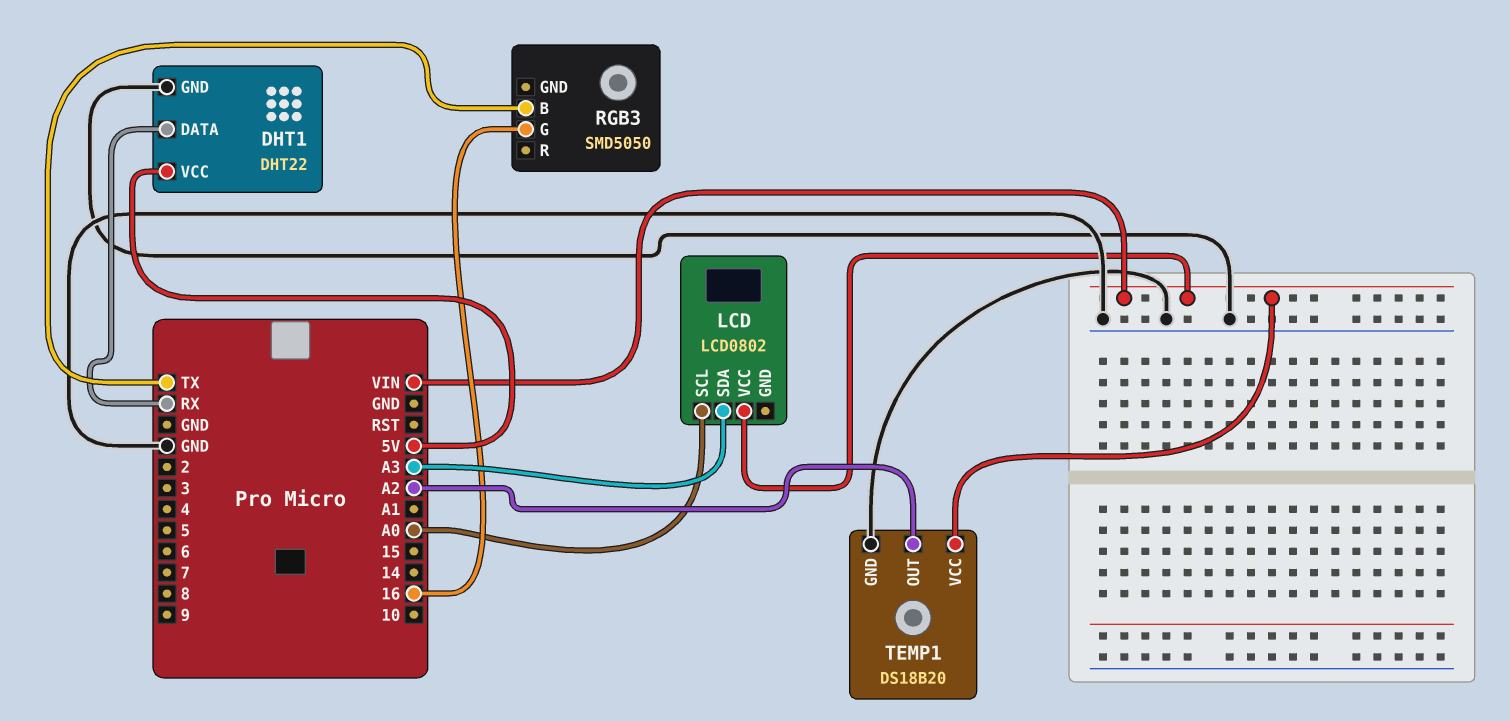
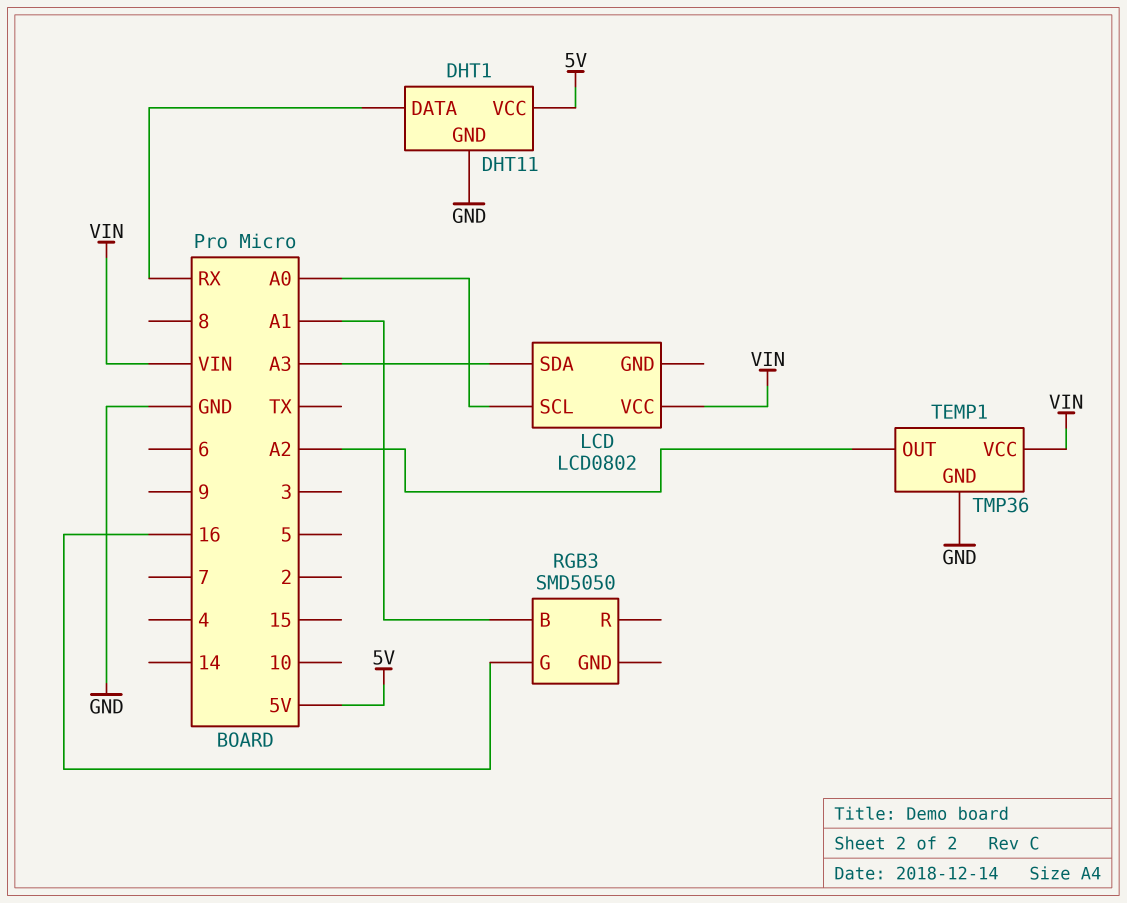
DHT1: DHT22 -> DHT11
RGB3 pin B: TX -> A1
TEMP1: DS18B20 -> TMP36

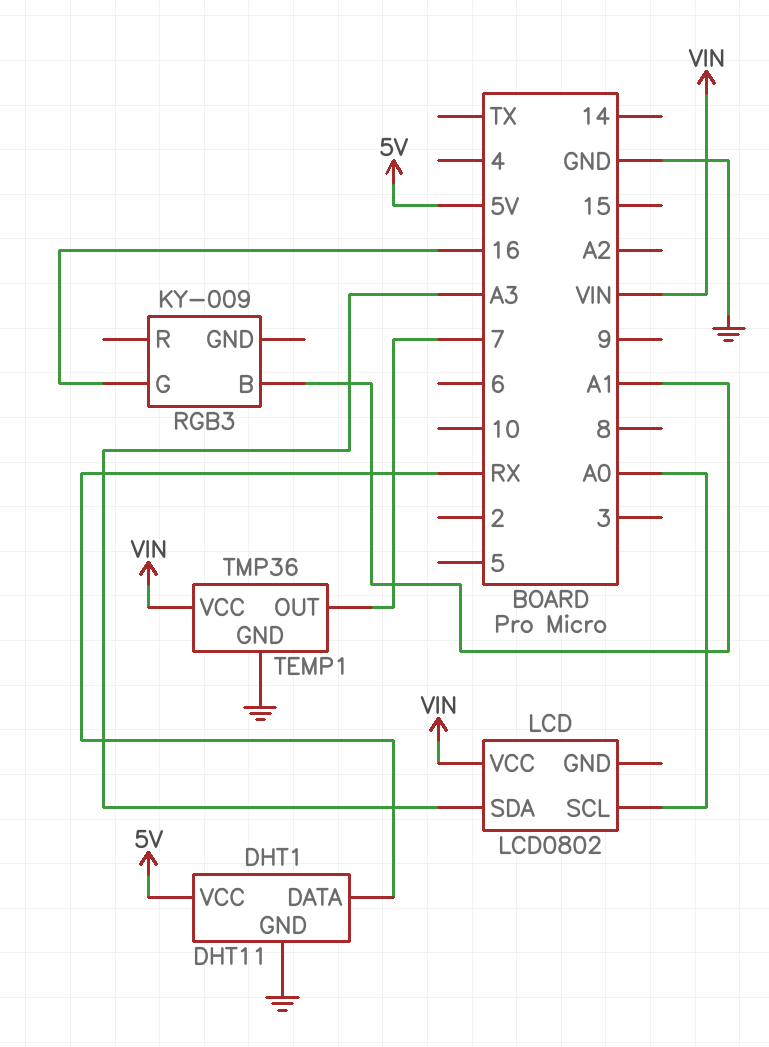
RGB3: SMD5050 -> KY-009
TEMP1 pin OUT: A2 -> 7

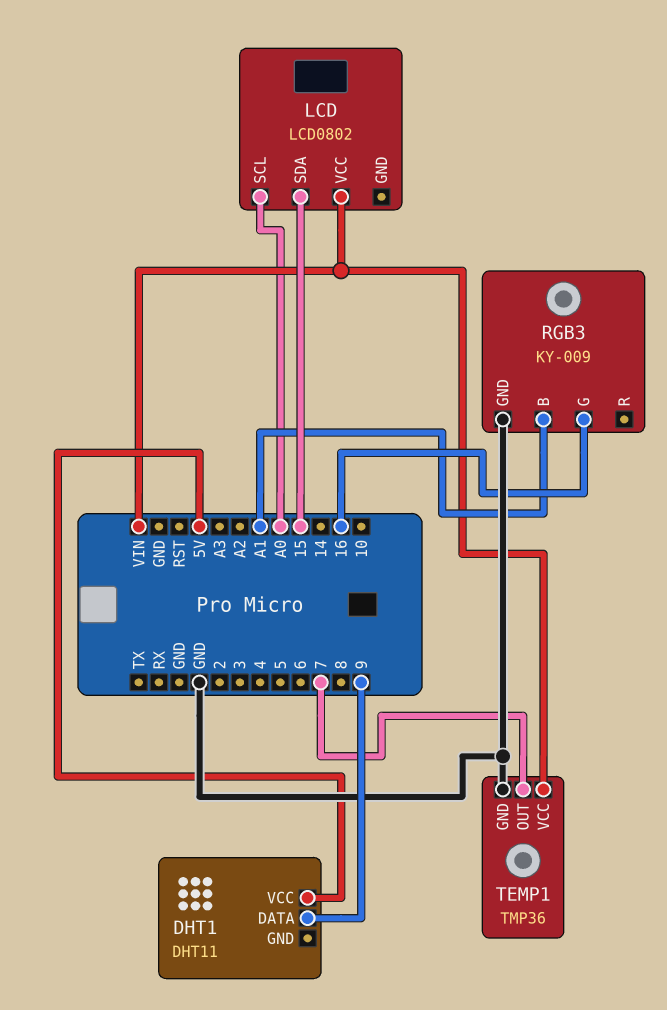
DHT1 pin DATA: RX -> 9
DHT1 pin GND: GND -> none
LCD pin SDA: A3 -> 15
RGB3 pin GND: none -> GND

